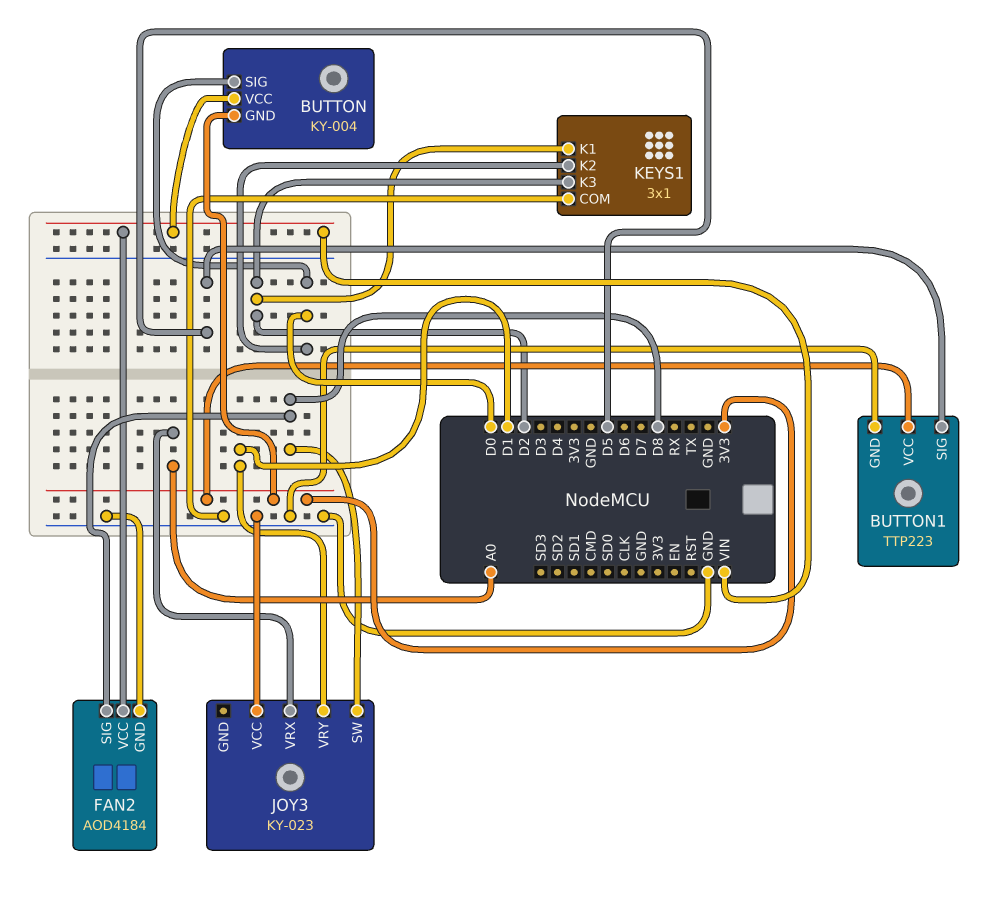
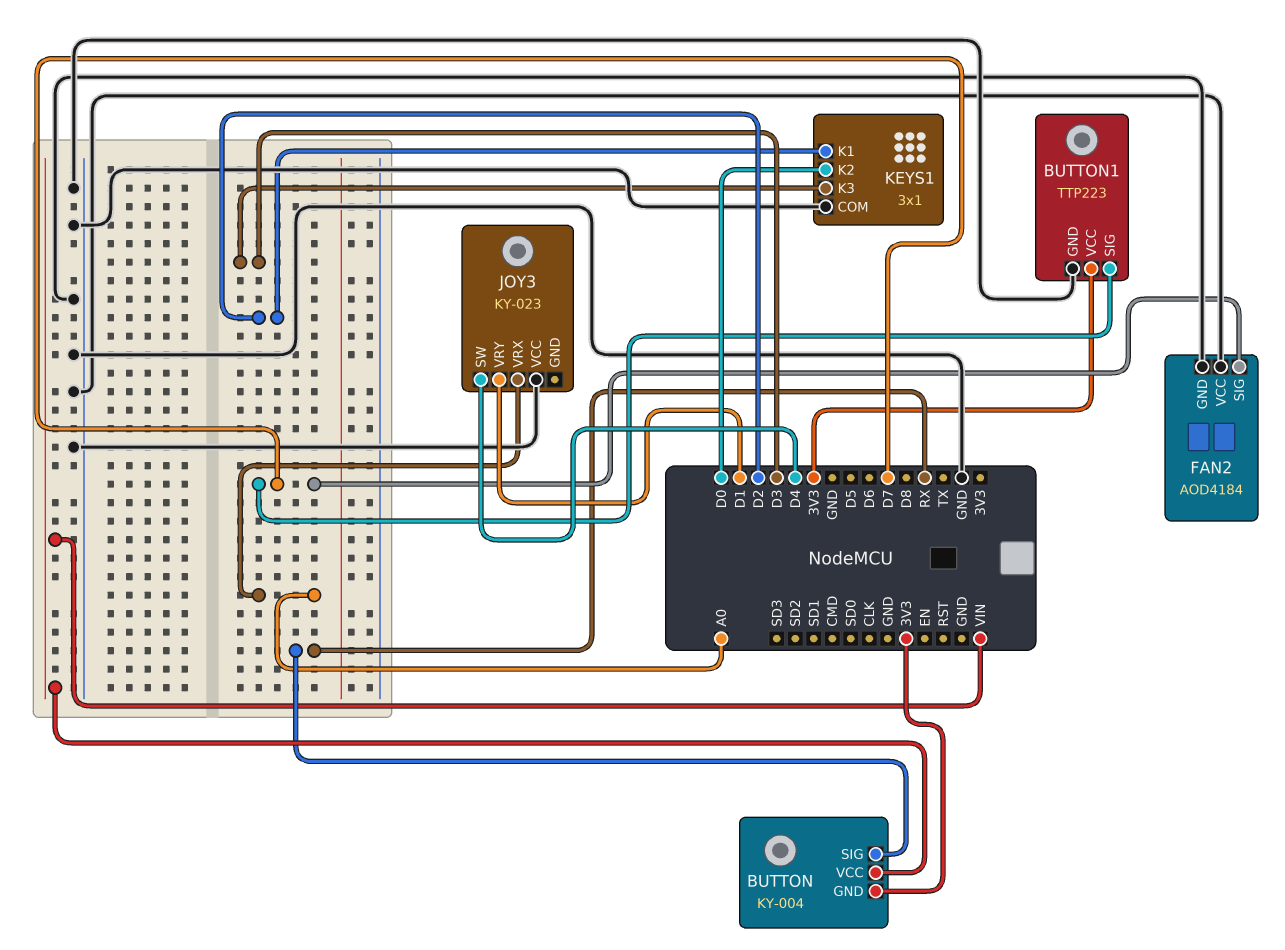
BUTTON pin SIG: D0 -> RX
BUTTON1 pin SIG: D5 -> D7
FAN2 pin SIG: D8 -> D7
FAN2 pin VCC: VIN -> GND
JOY3 pin SW: D8 -> D4
KEYS1 pin K3: D2 -> D3

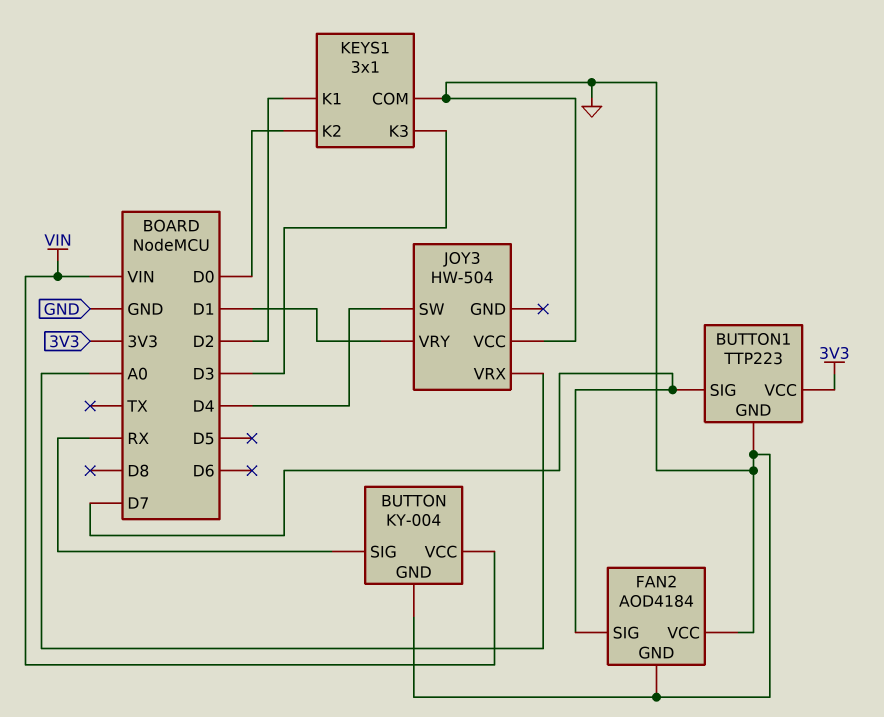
BUTTON pin GND: 3V3 -> GND
JOY3: KY-023 -> HW-504

